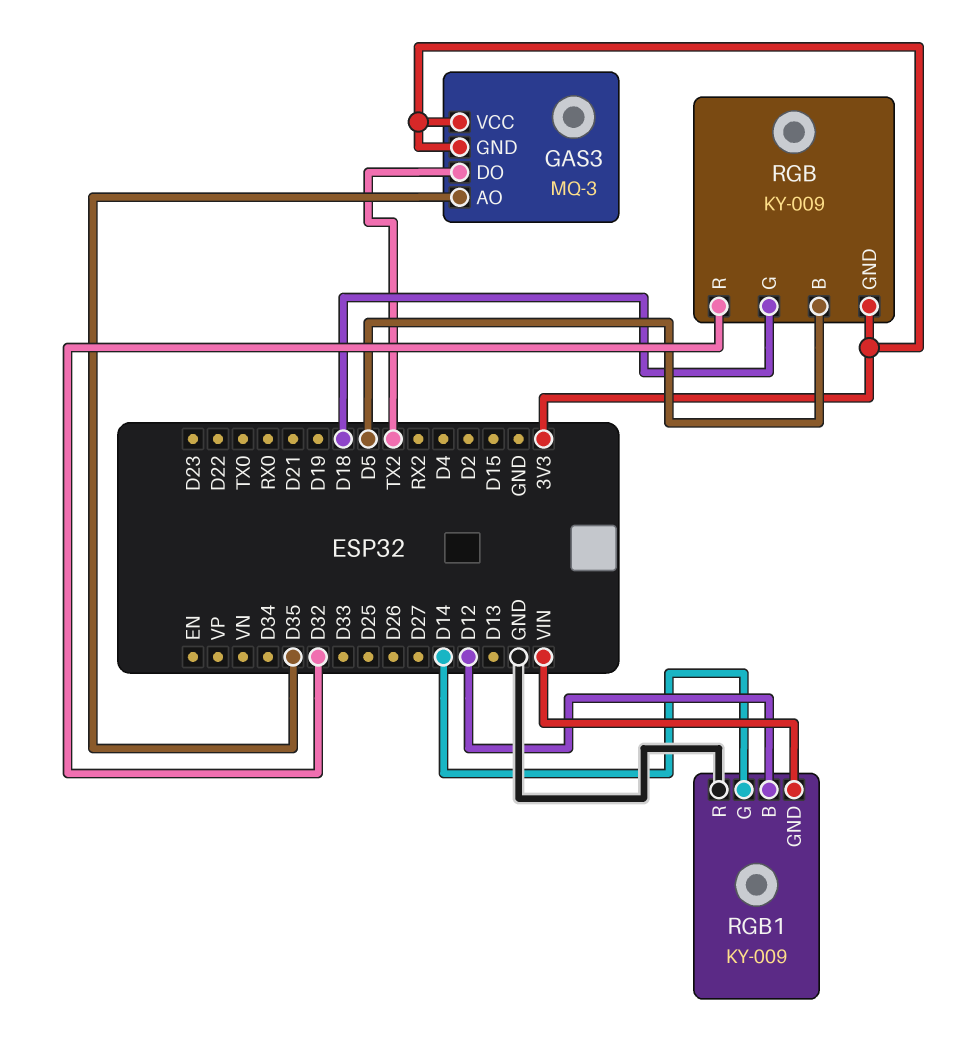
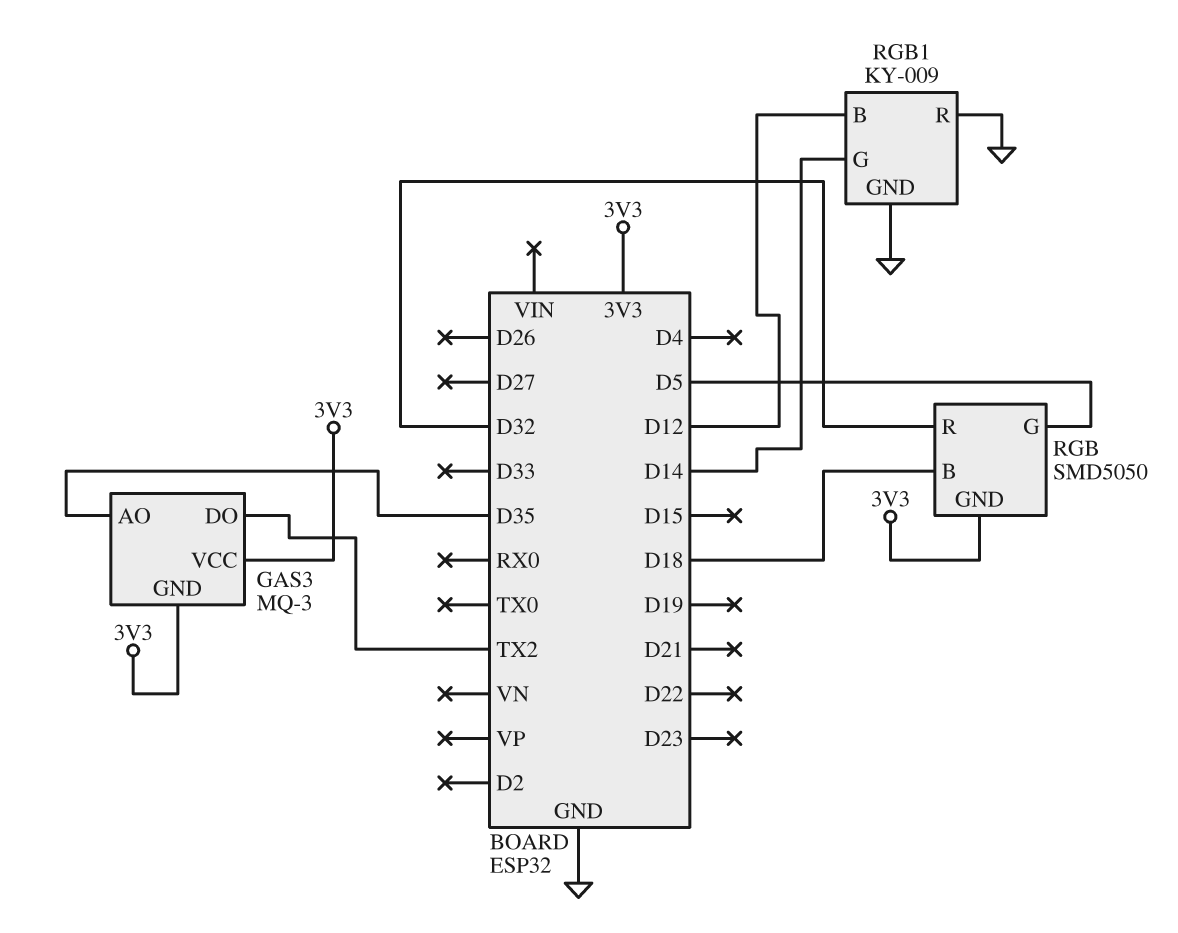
RGB: KY-009 -> SMD5050
RGB pin B: D5 -> D18
RGB pin G: D18 -> D5
RGB1 pin GND: VIN -> GND

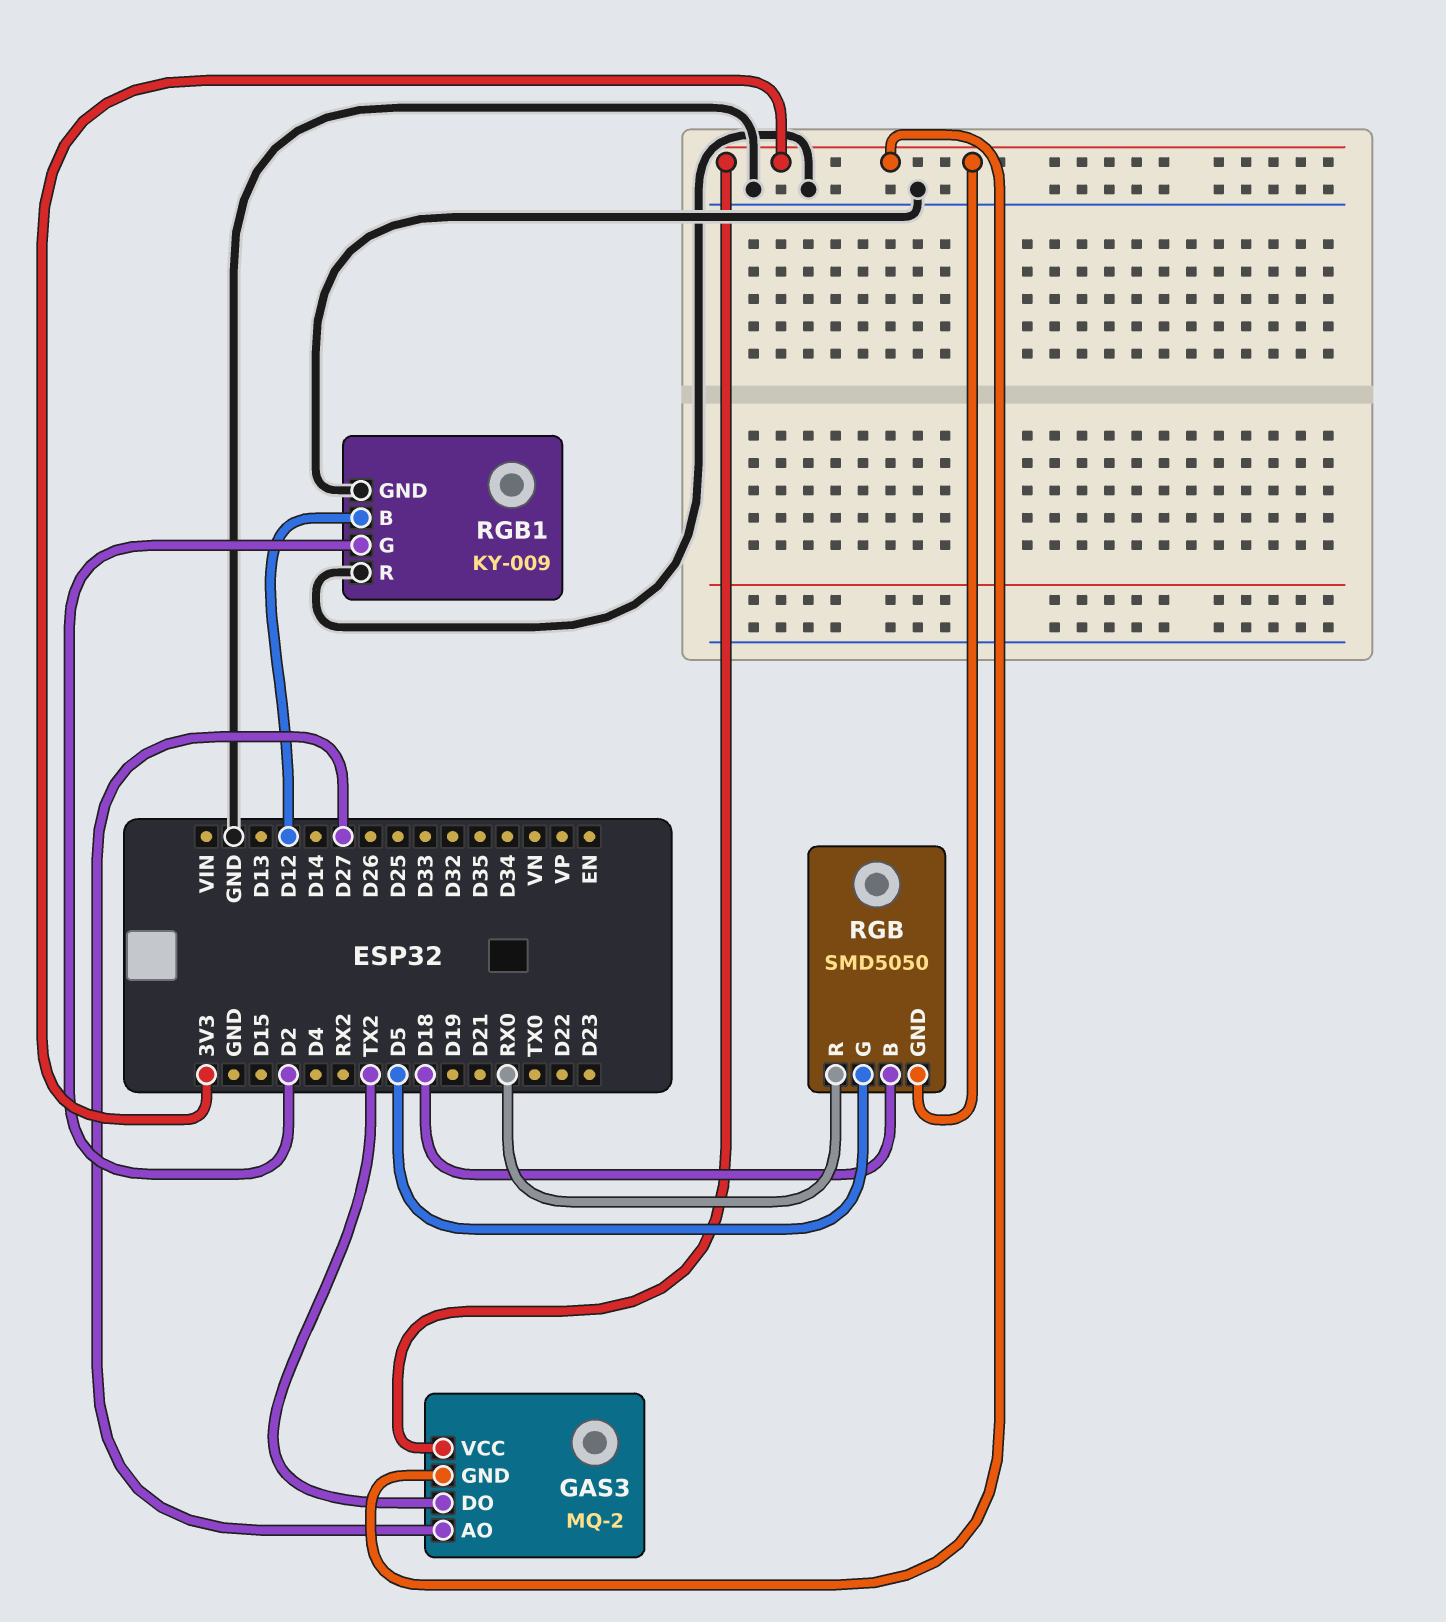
GAS3: MQ-3 -> MQ-2
GAS3 pin AO: D35 -> D27
RGB pin R: D32 -> RX0
RGB1 pin G: D14 -> D2

